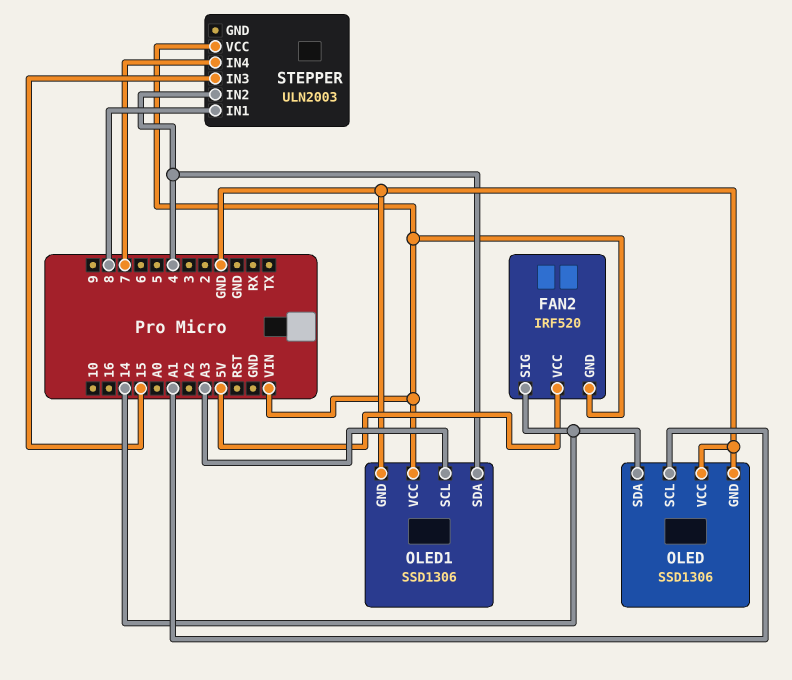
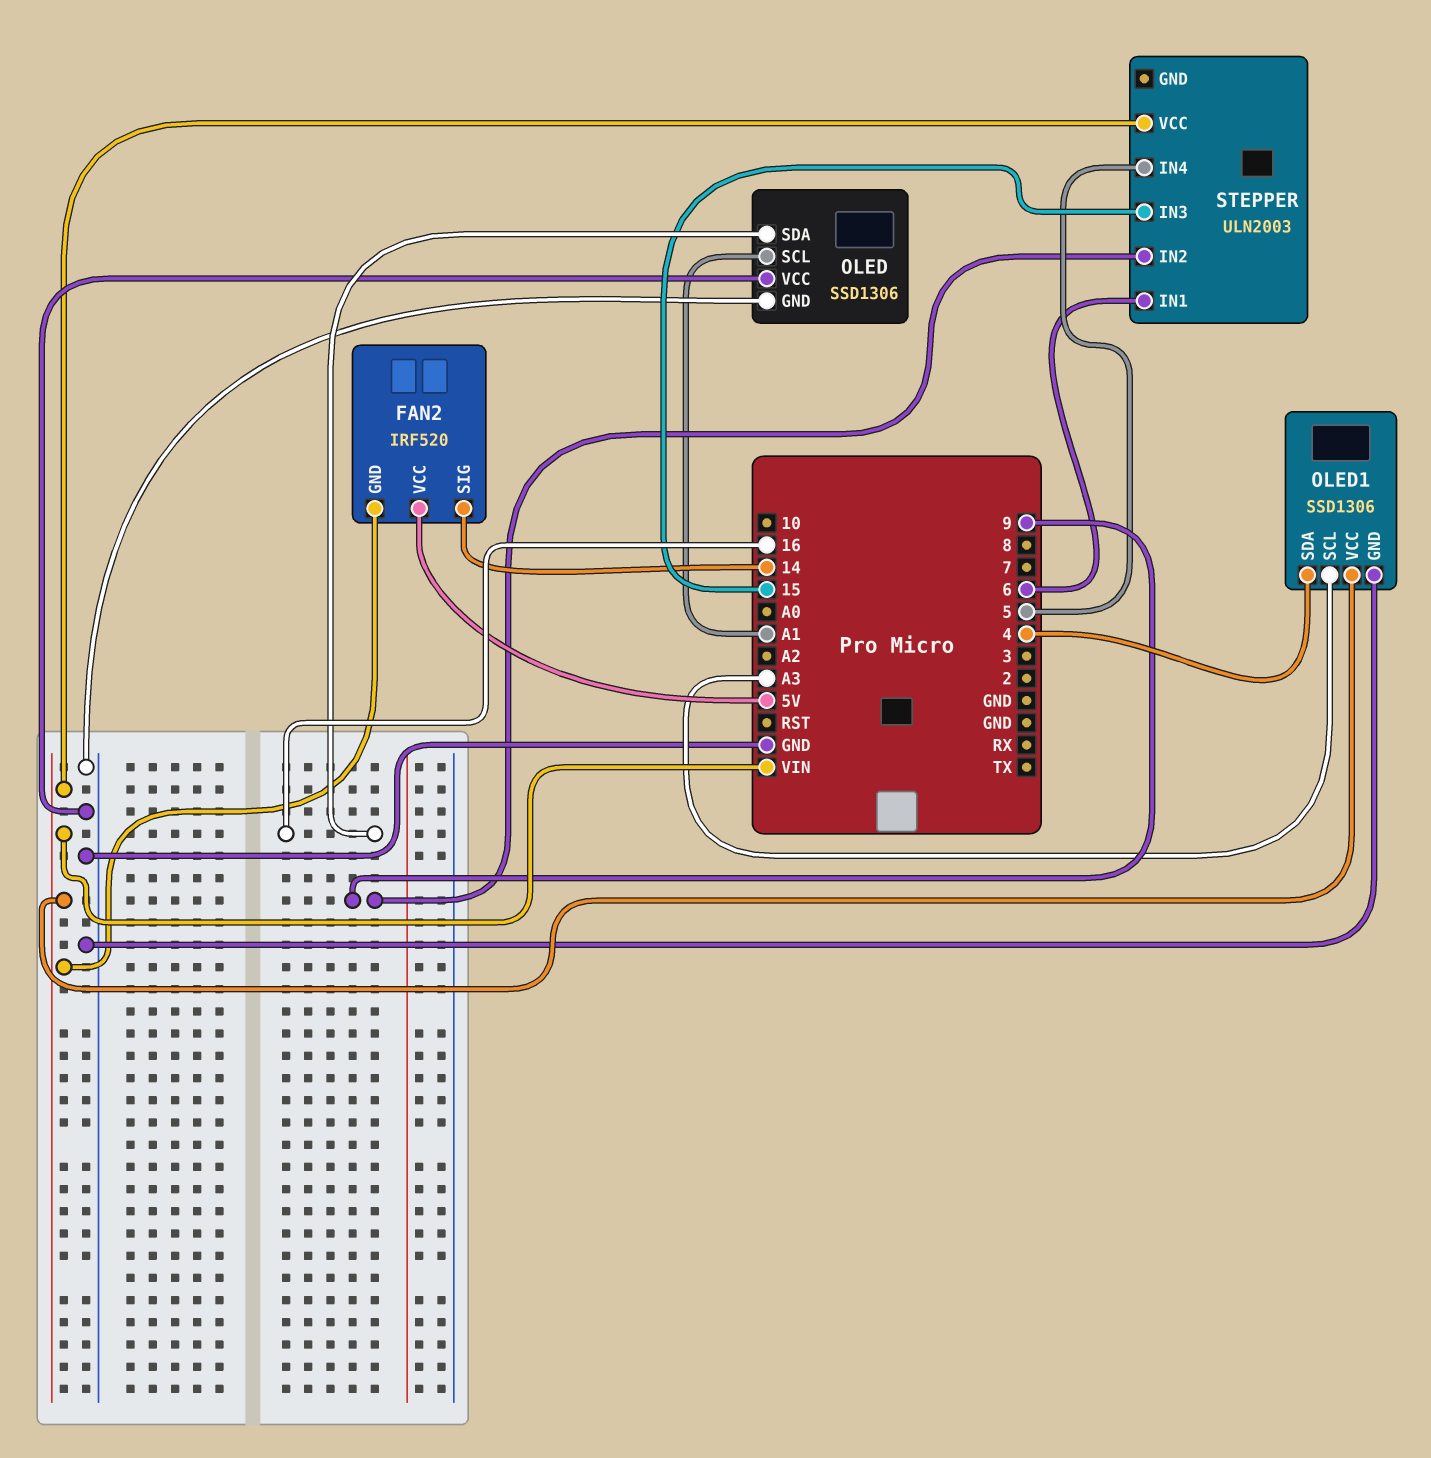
OLED pin SDA: 14 -> 16
STEPPER pin IN1: 8 -> 6
STEPPER pin IN2: 4 -> 9
STEPPER pin IN4: 7 -> 5

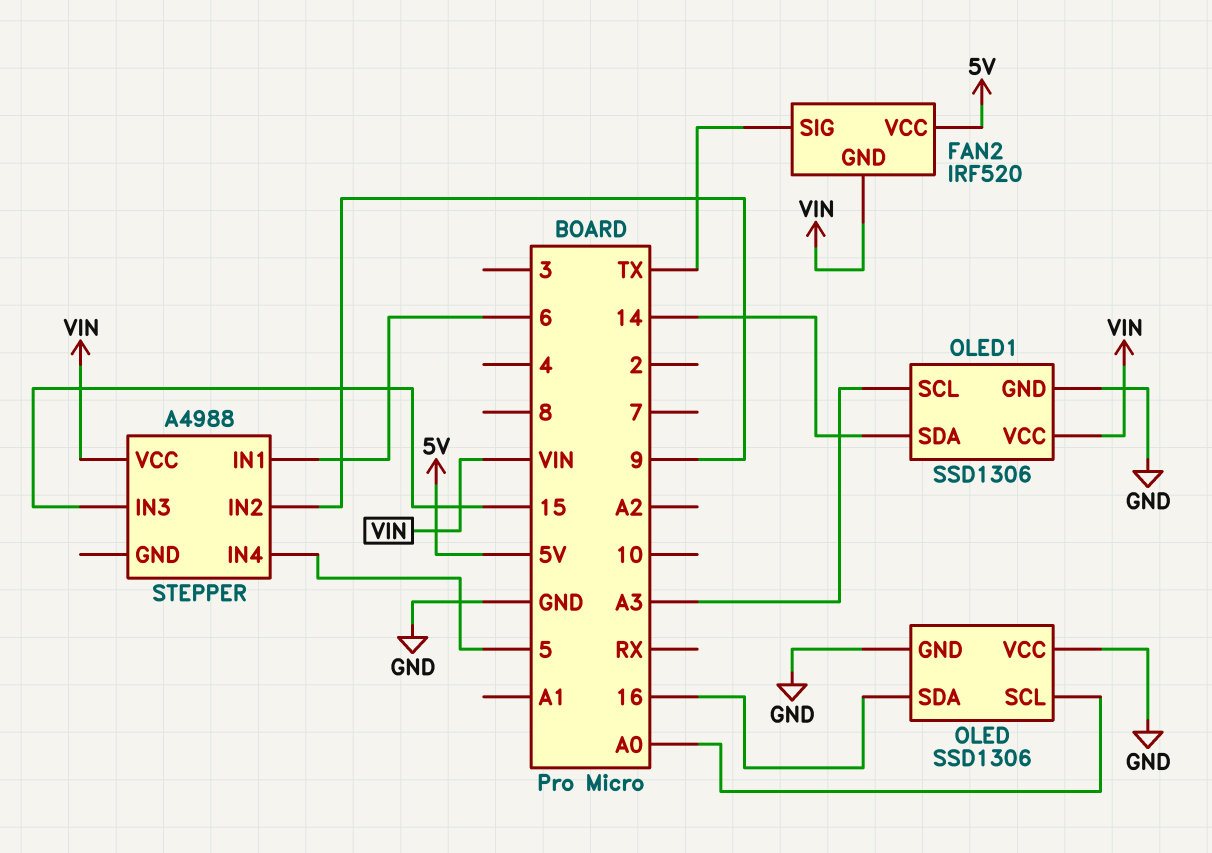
FAN2 pin SIG: 14 -> TX
OLED pin SCL: A1 -> A0
OLED1 pin SDA: 4 -> 14
STEPPER: ULN2003 -> A4988

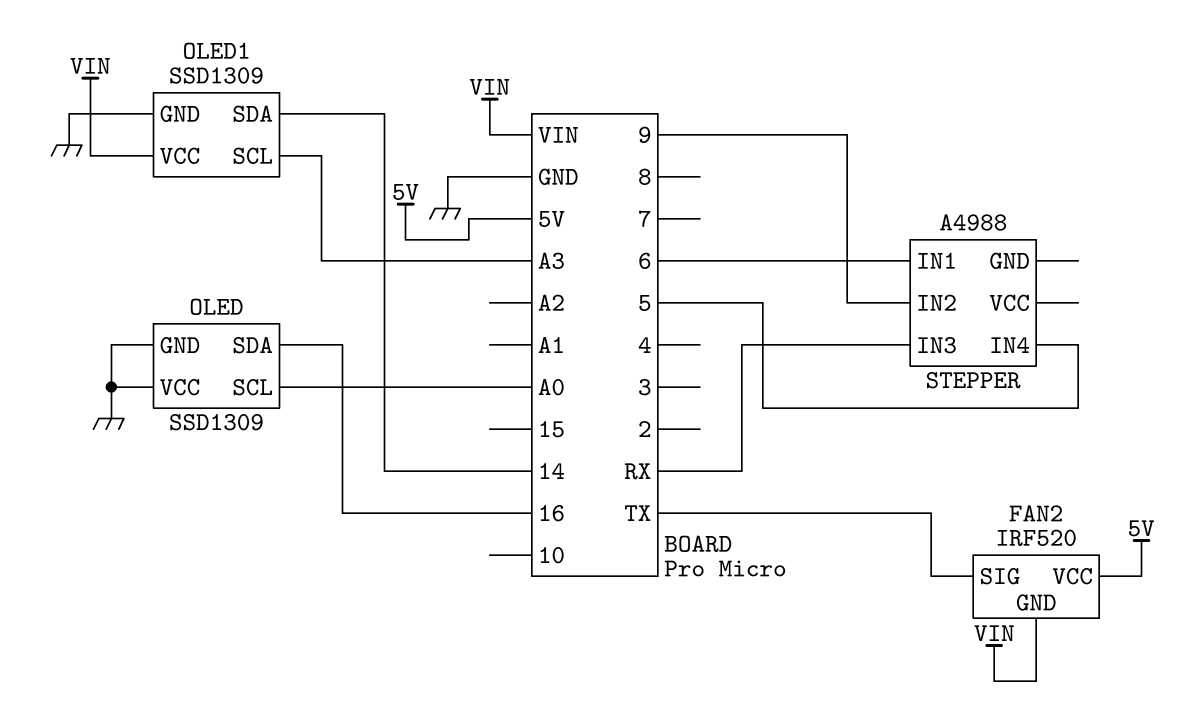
OLED: SSD1306 -> SSD1309
OLED1: SSD1306 -> SSD1309
STEPPER pin IN3: 15 -> RX
STEPPER pin VCC: VIN -> none

